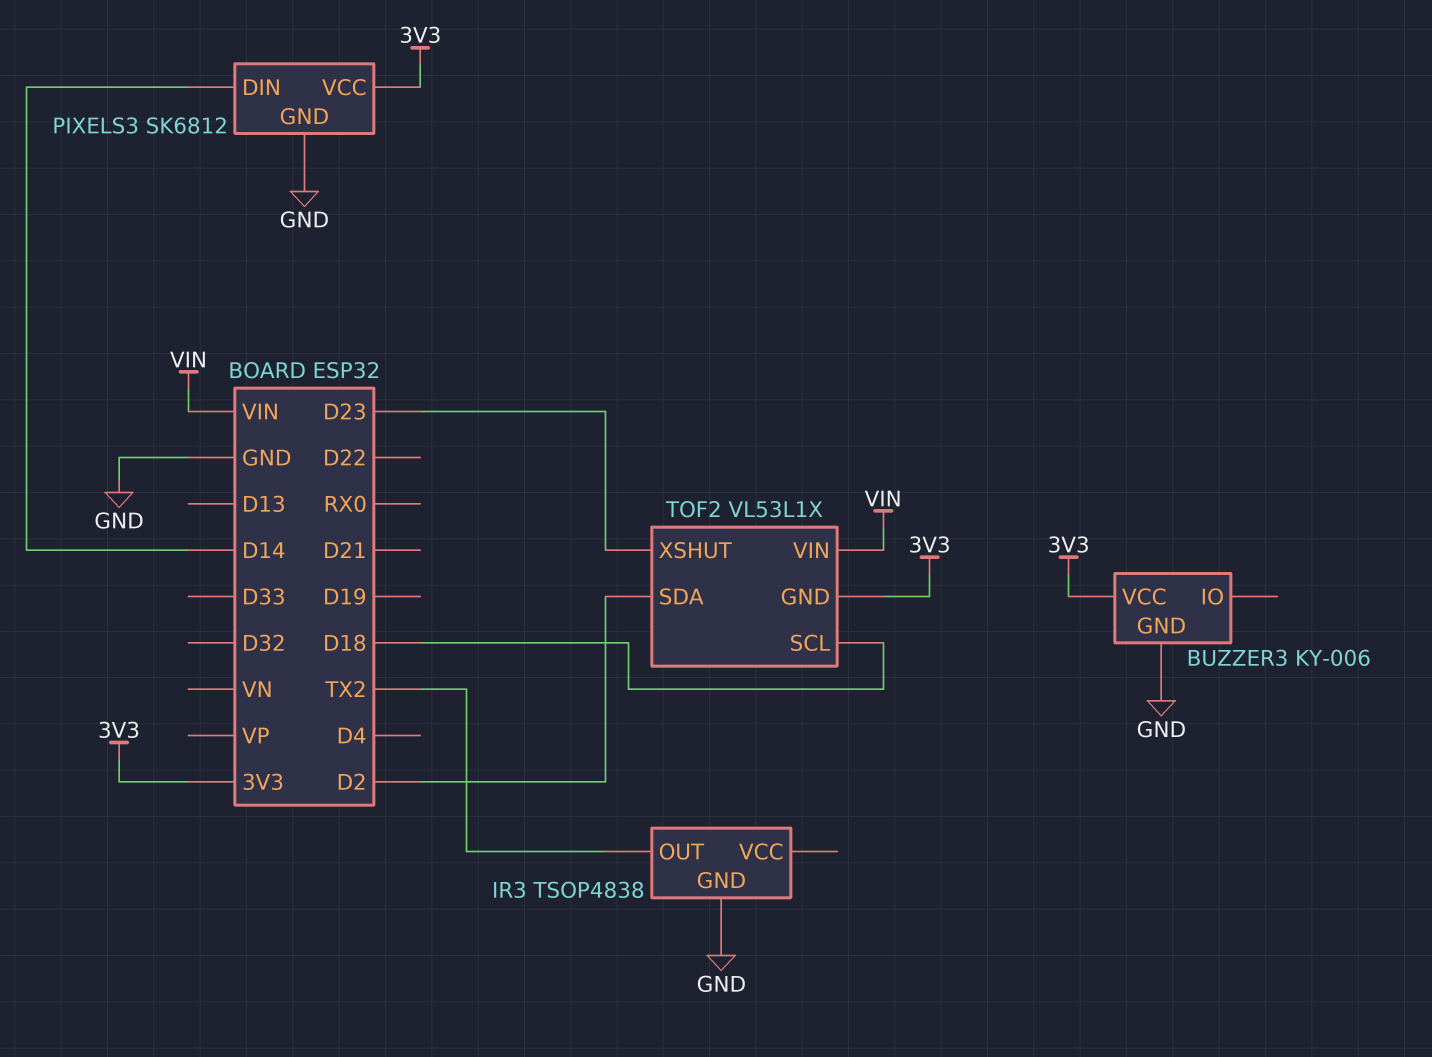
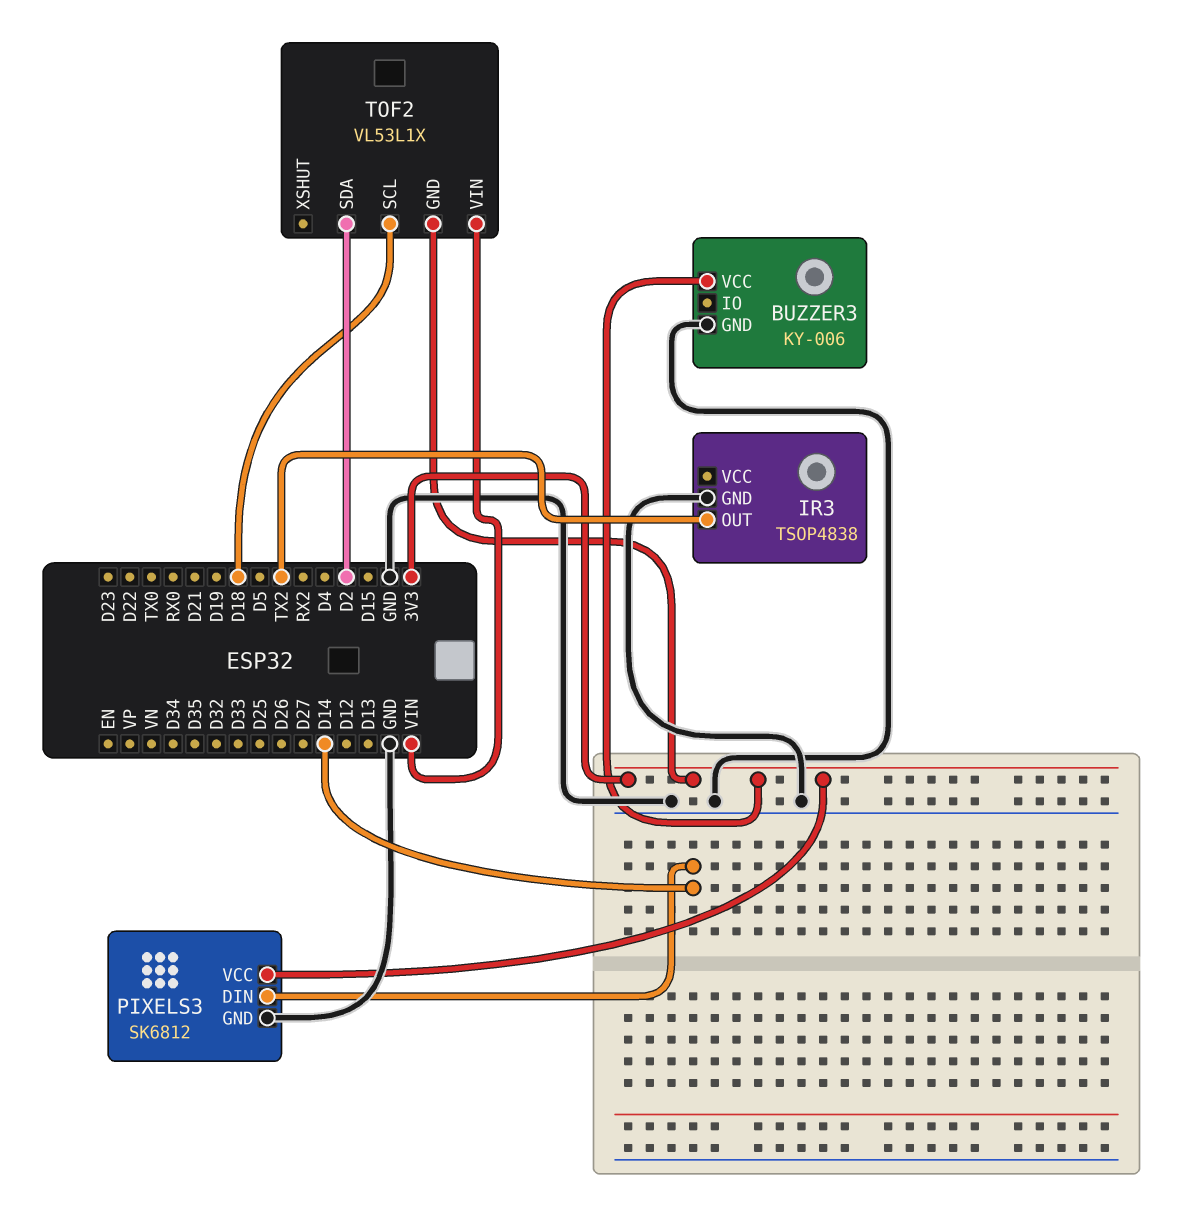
TOF2 pin XSHUT: D23 -> none

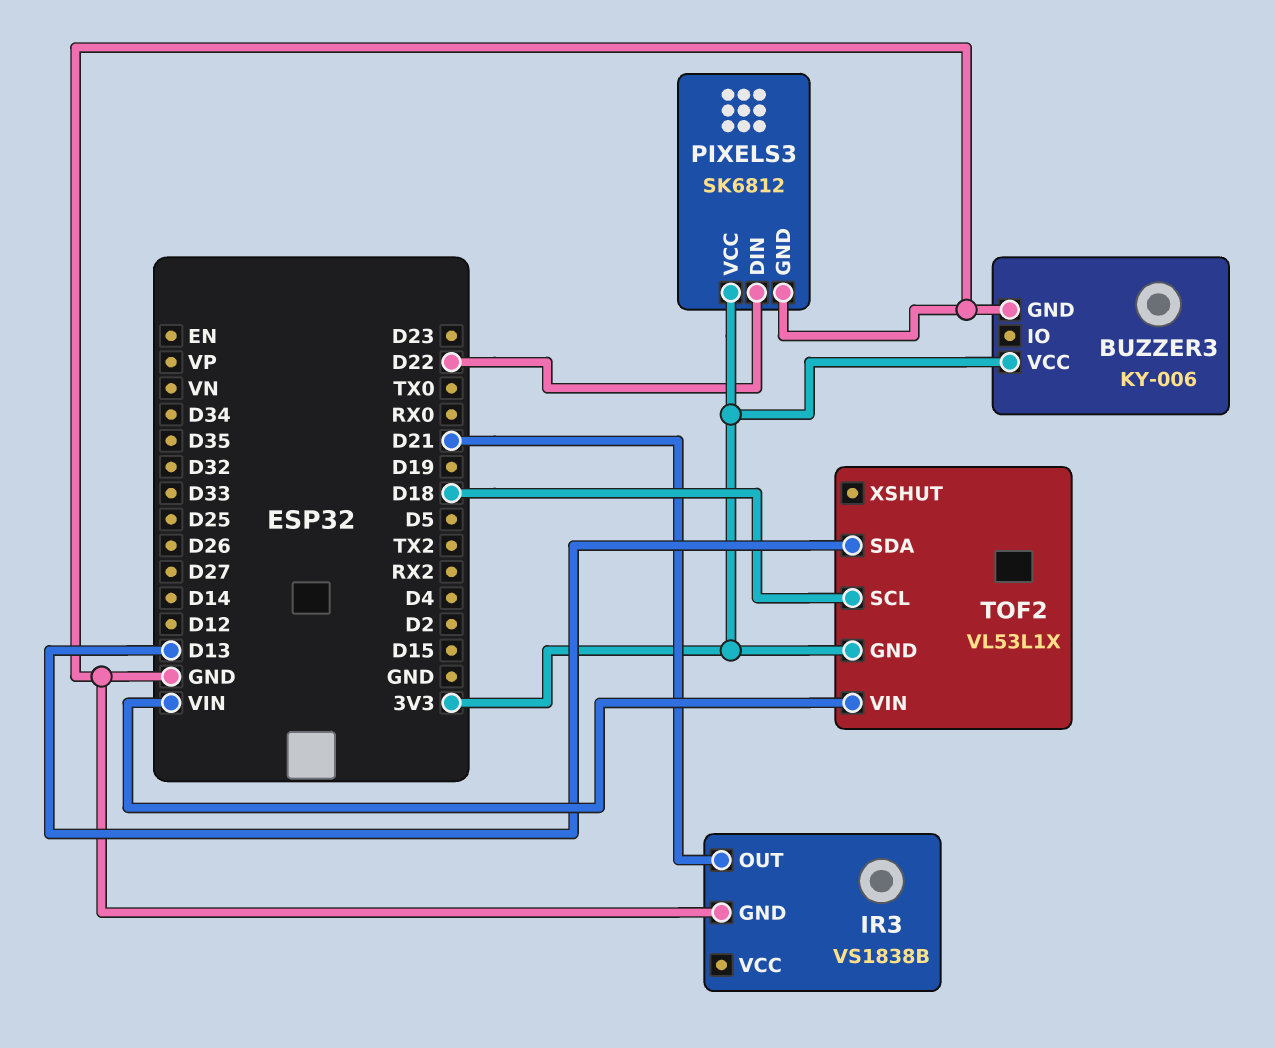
IR3: TSOP4838 -> VS1838B
IR3 pin OUT: TX2 -> D21
PIXELS3 pin DIN: D14 -> D22
TOF2 pin SDA: D2 -> D13

